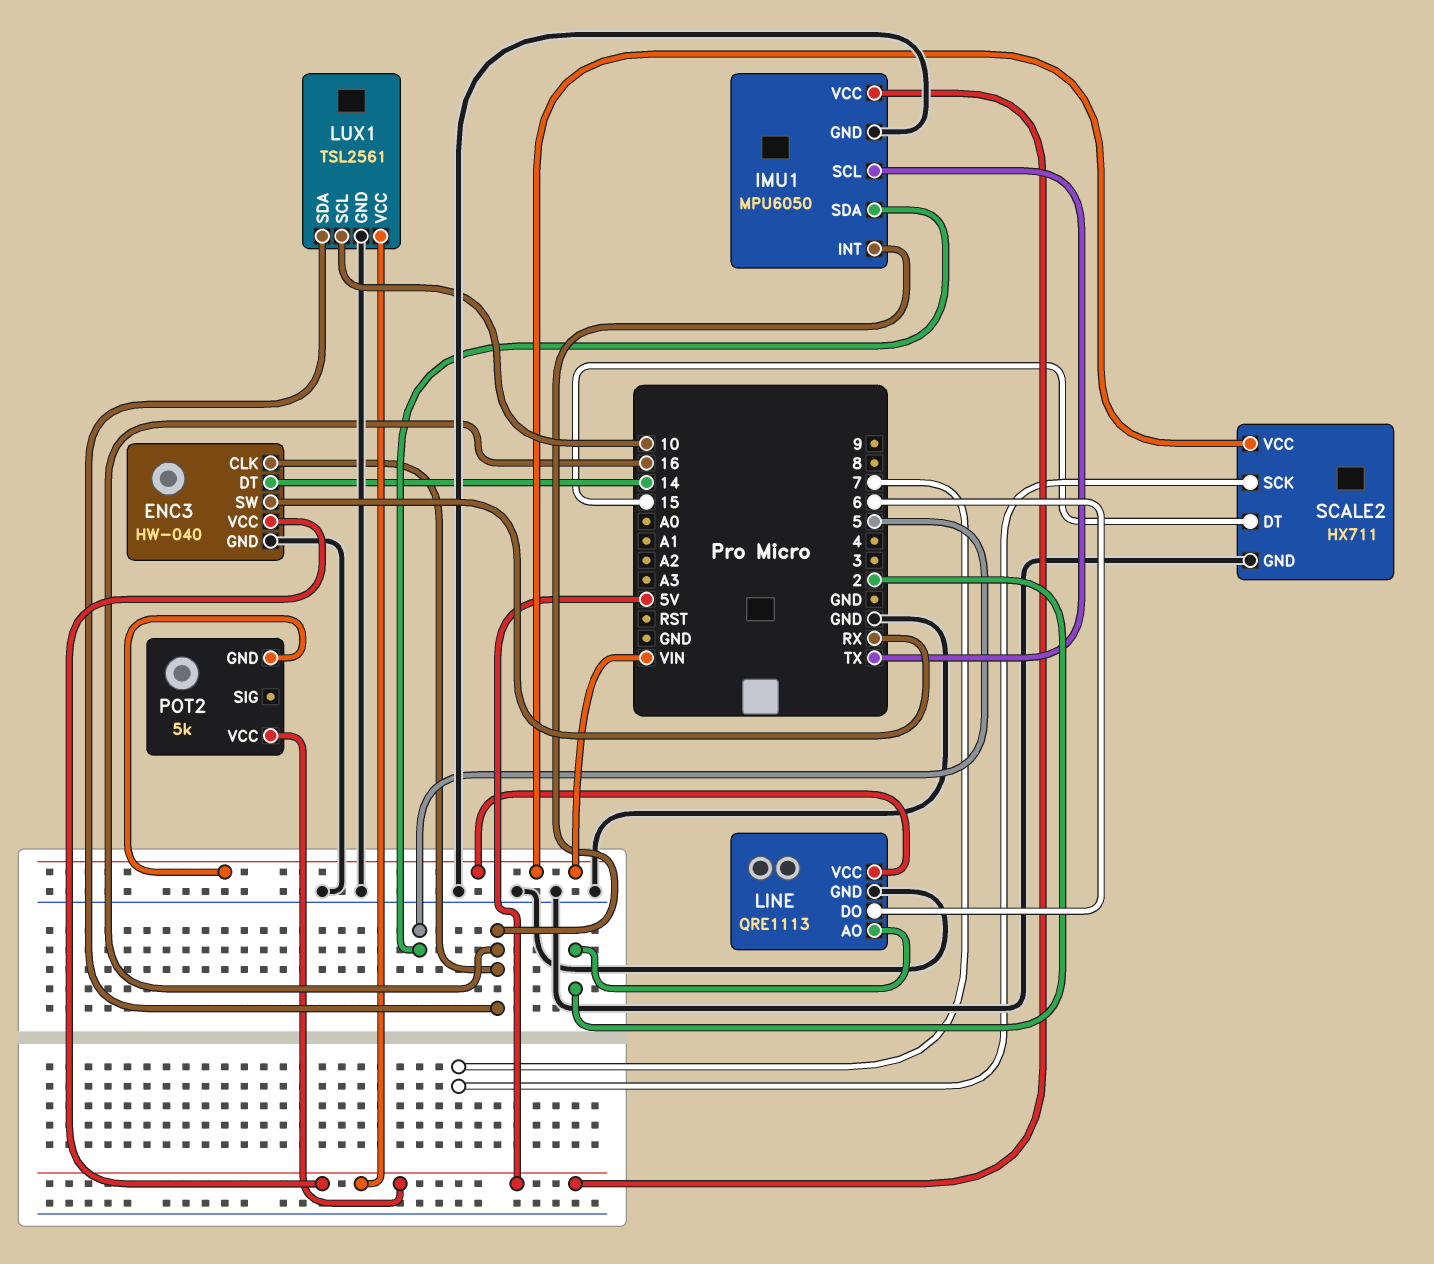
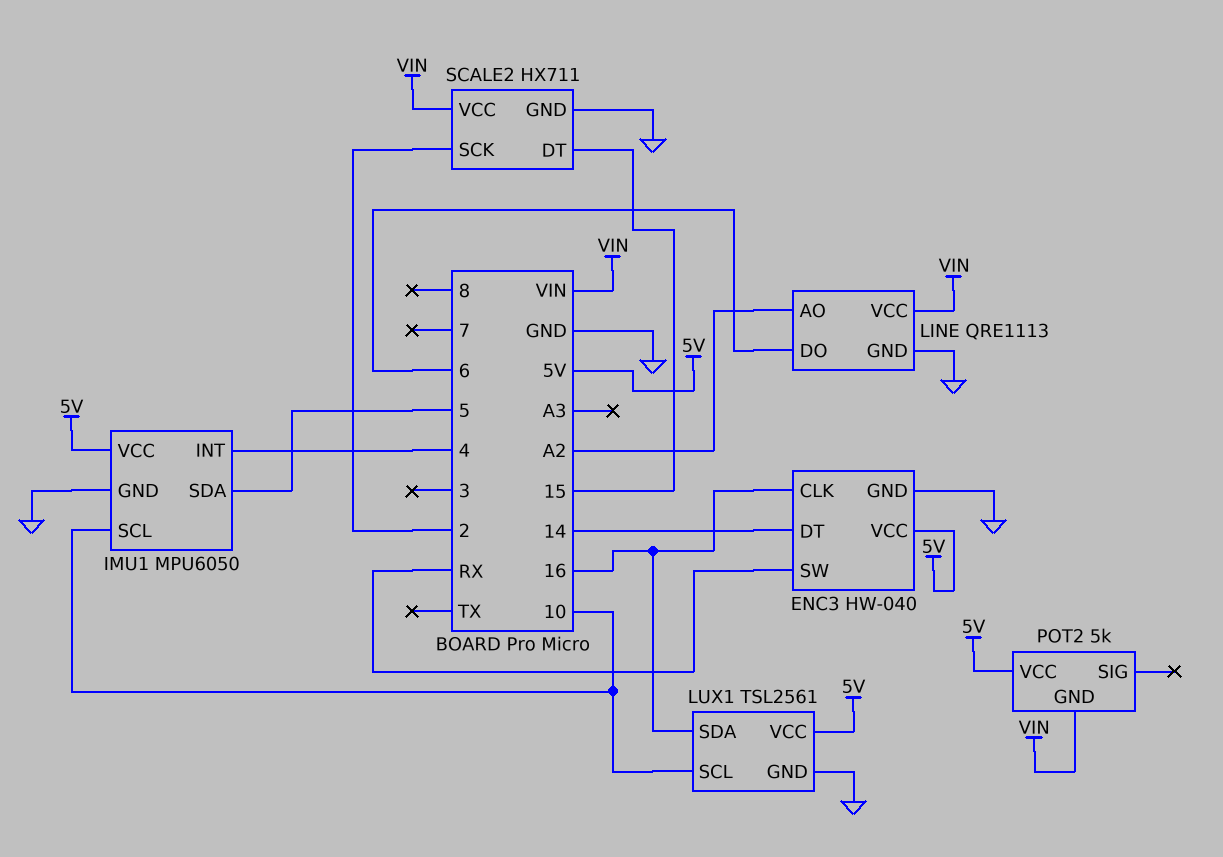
IMU1 pin INT: 16 -> 4
IMU1 pin SCL: TX -> 10
LINE pin AO: 2 -> A2
SCALE2 pin SCK: 7 -> 2

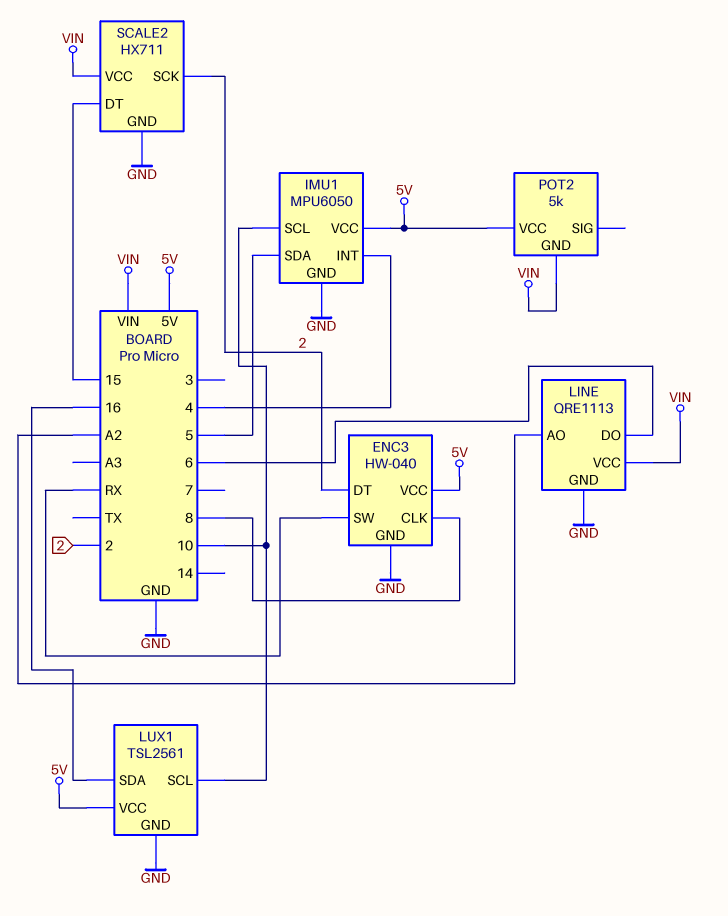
ENC3 pin CLK: 16 -> 8
ENC3 pin DT: 14 -> 2

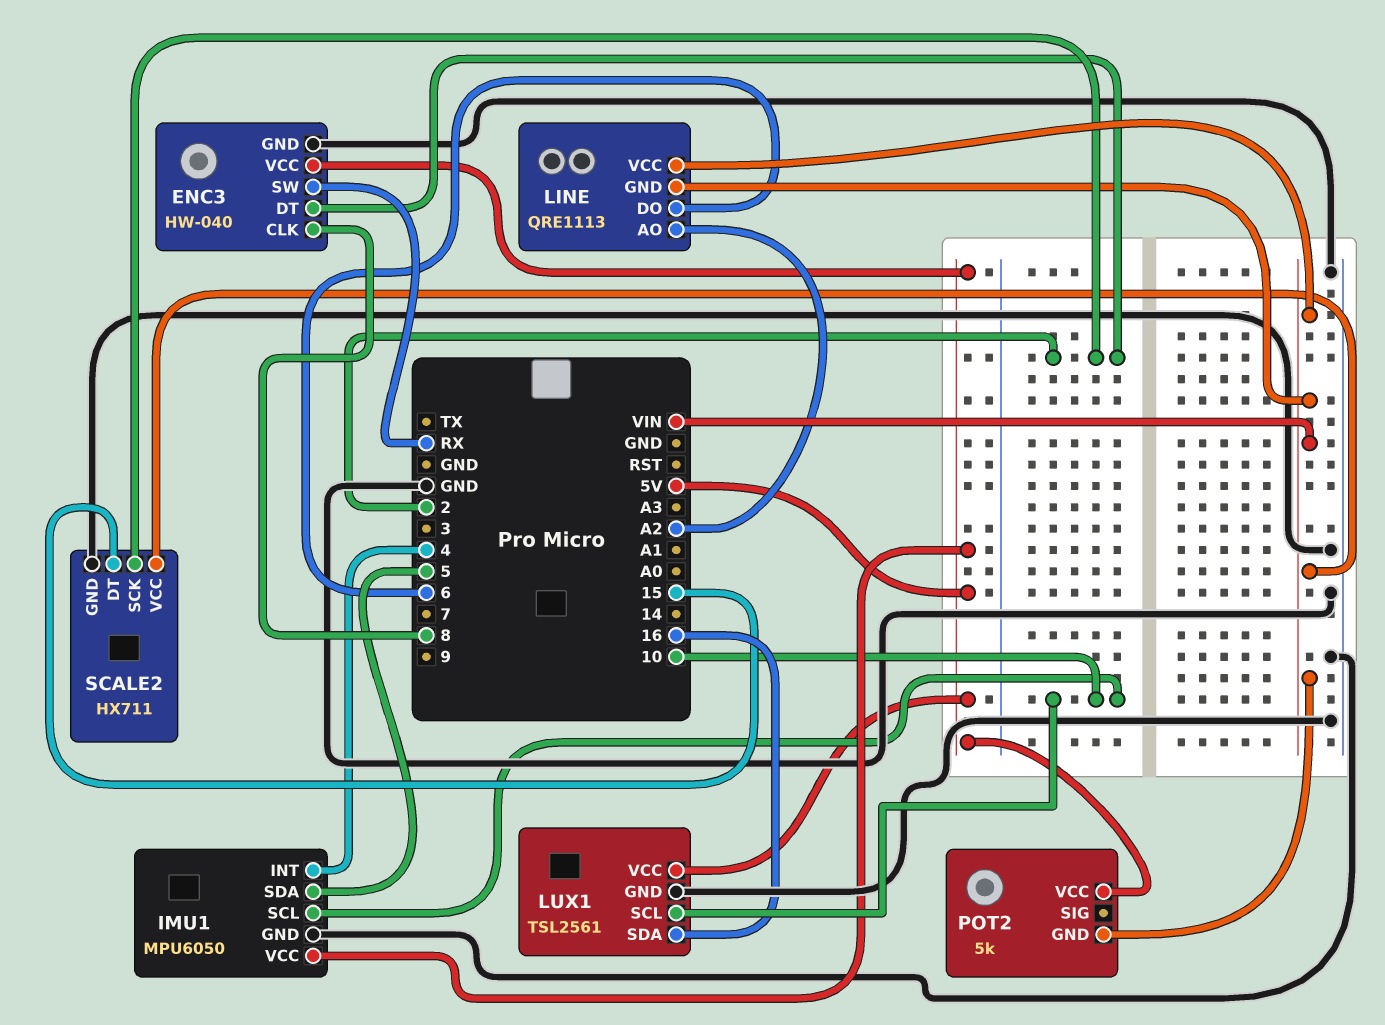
LINE pin GND: GND -> VIN

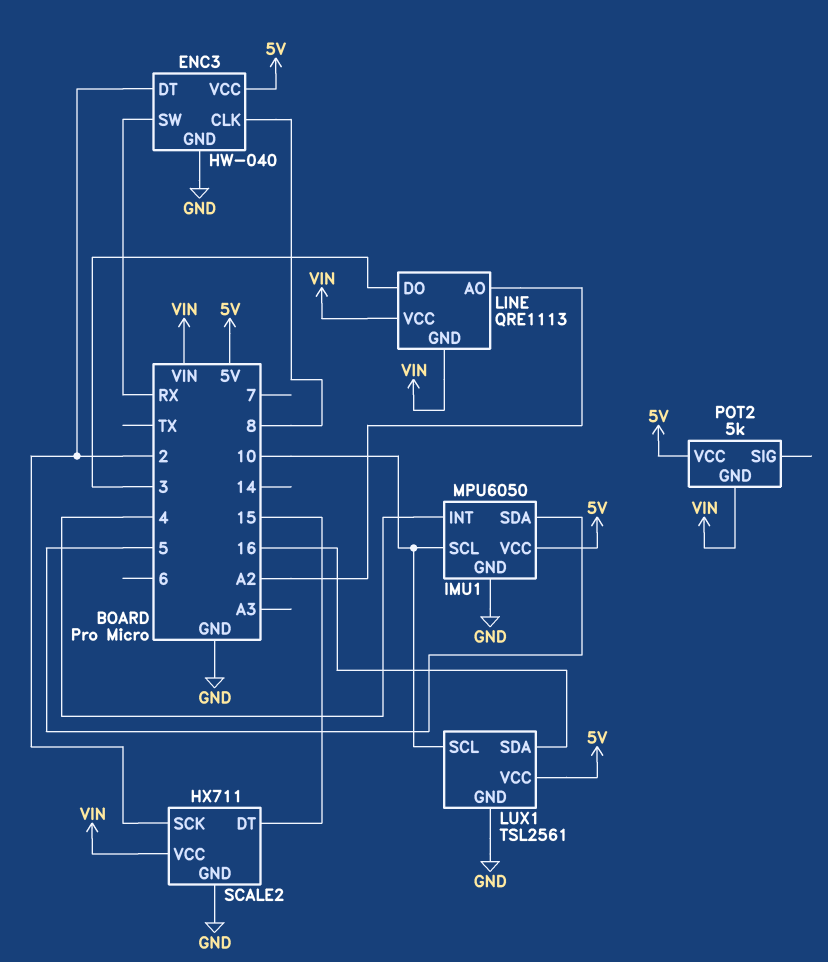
LINE pin DO: 6 -> 3

